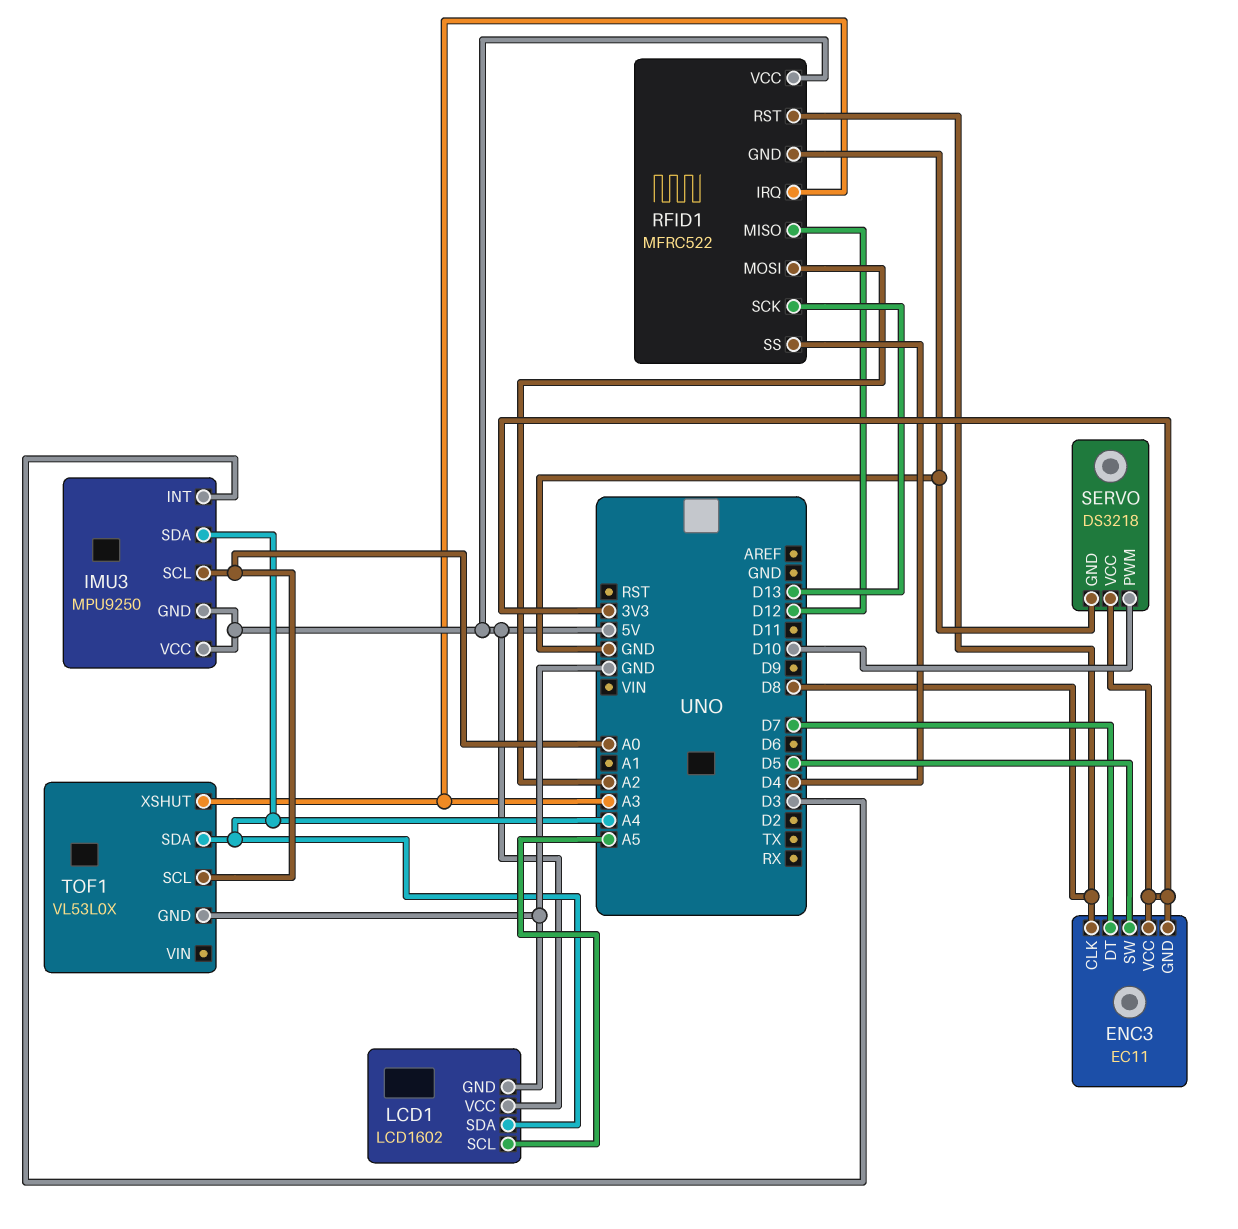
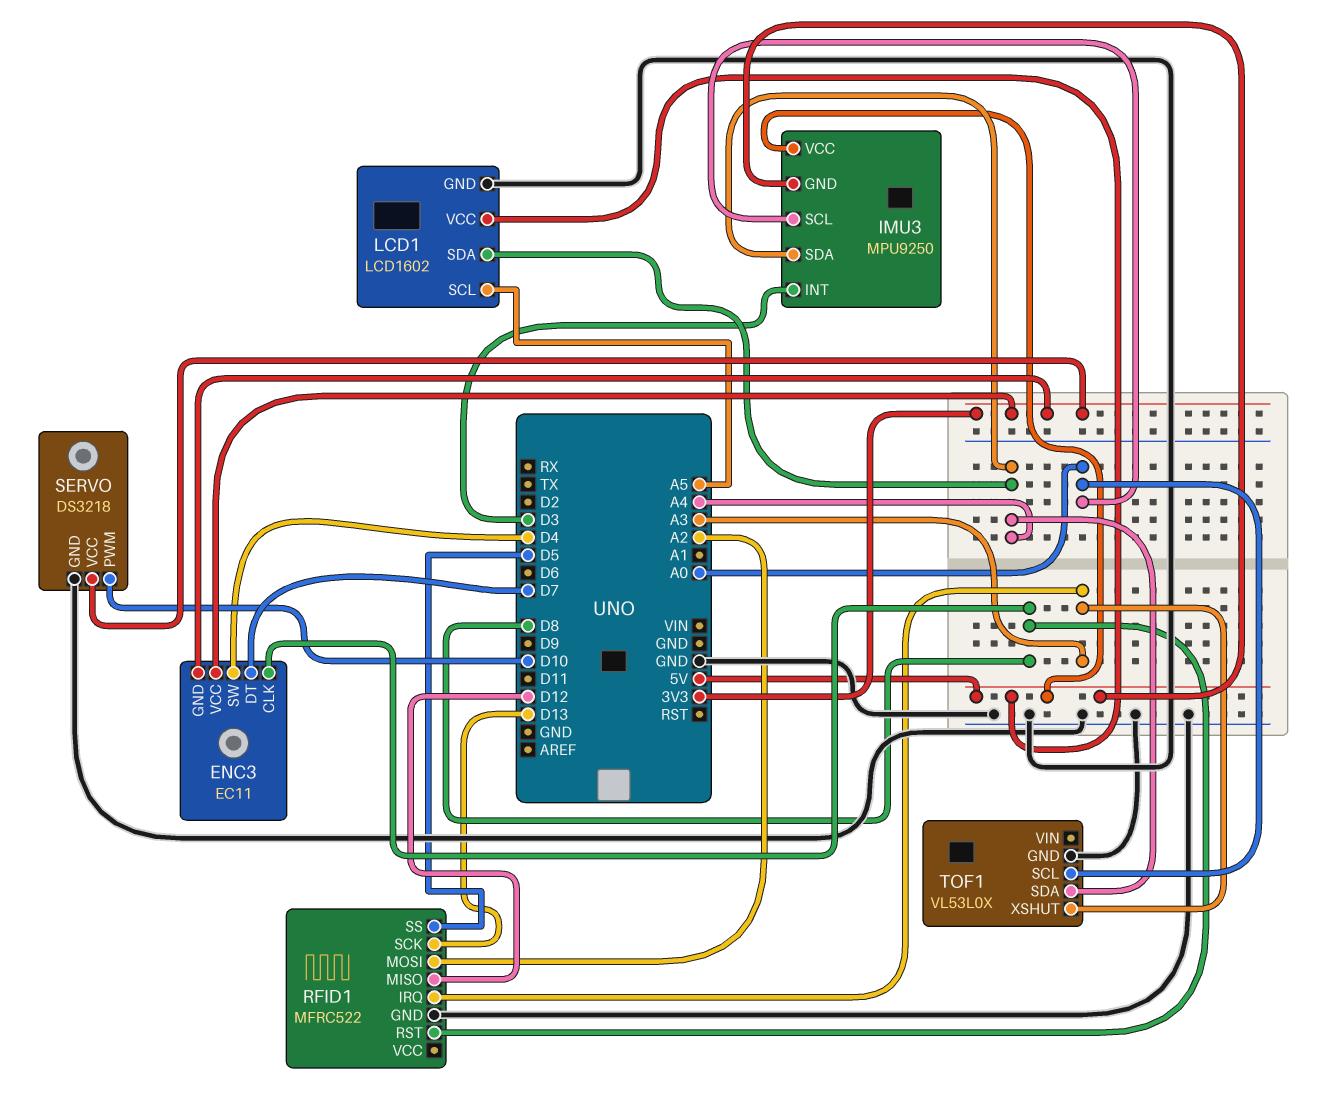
ENC3 pin SW: D5 -> D4
RFID1 pin SS: D4 -> D5
RFID1 pin VCC: 5V -> none

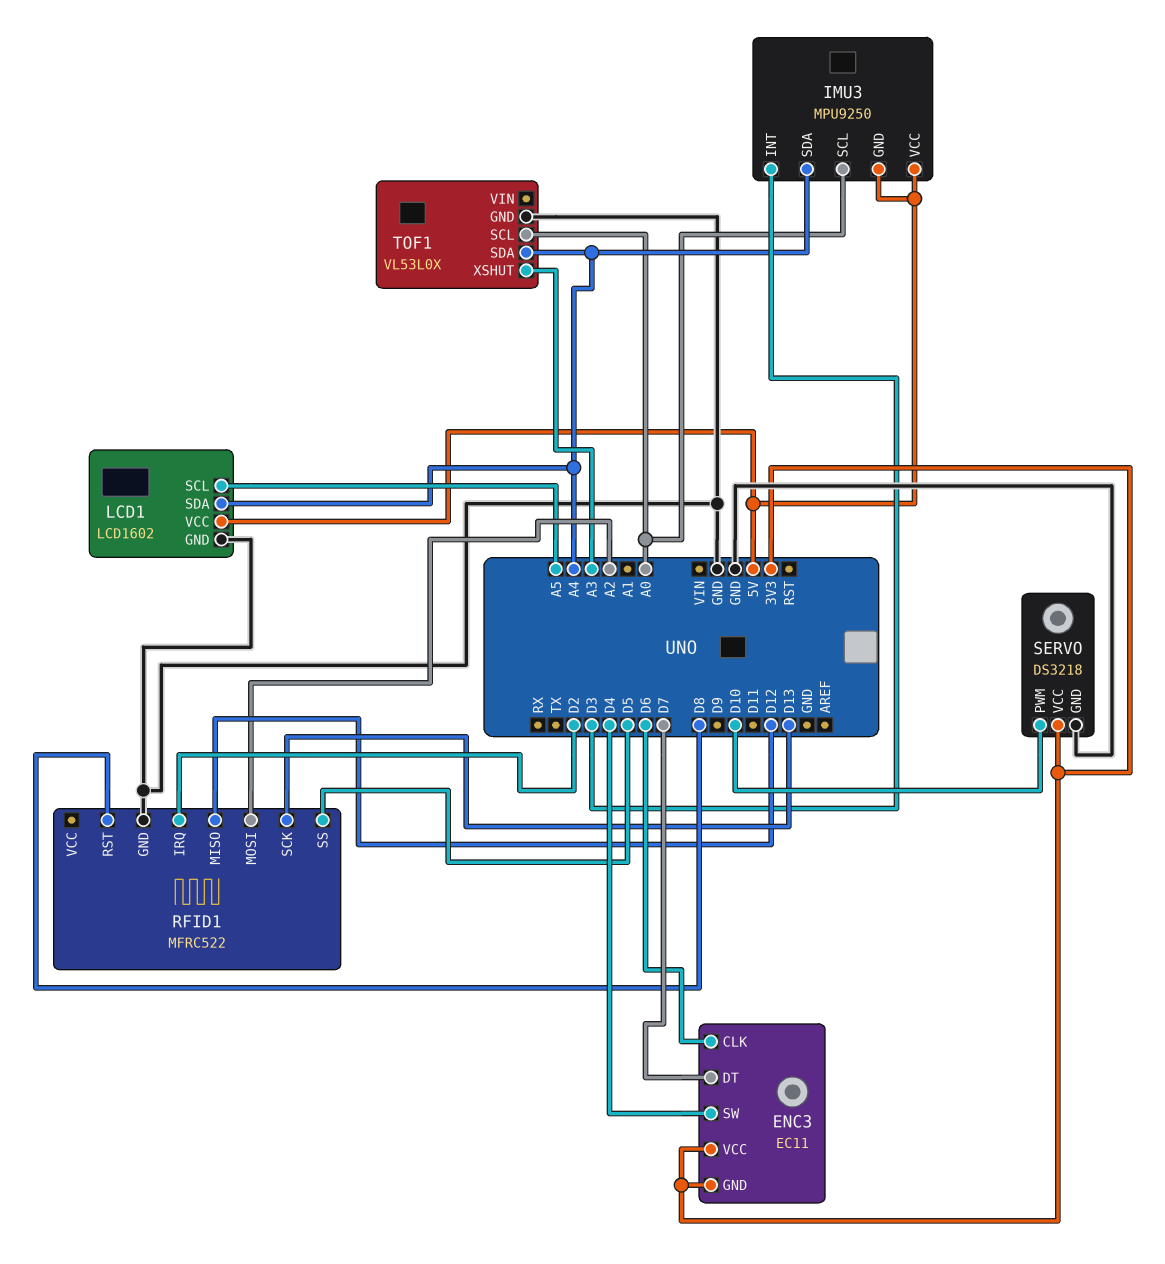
ENC3 pin CLK: D8 -> D6
RFID1 pin IRQ: A3 -> D2

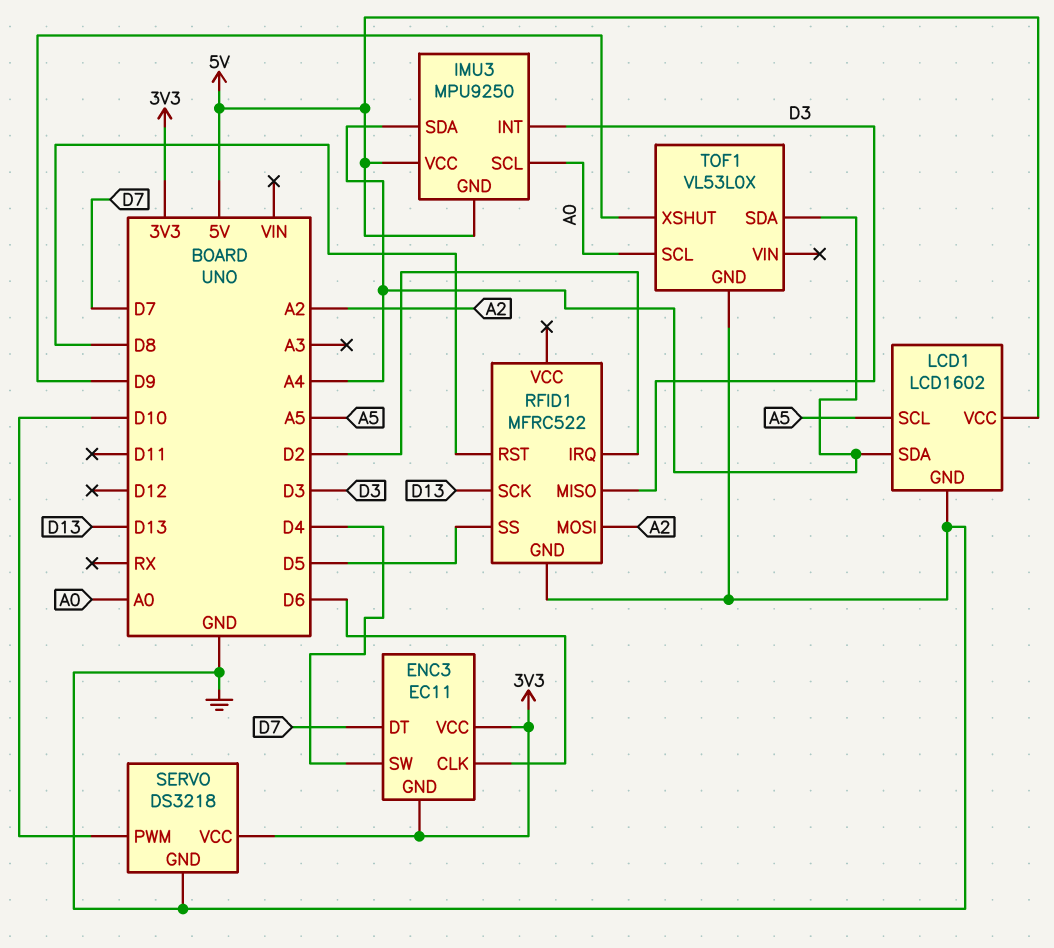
RFID1 pin MISO: D12 -> D3
TOF1 pin XSHUT: A3 -> D9

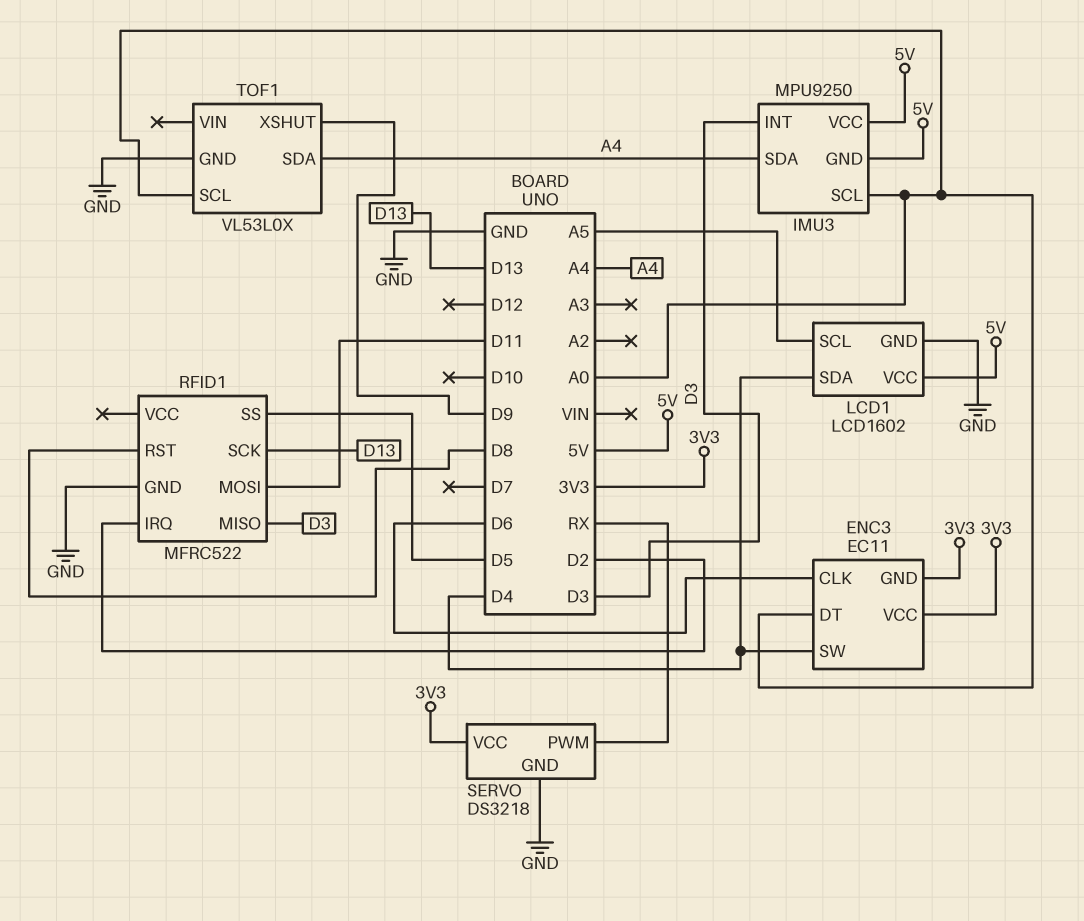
ENC3 pin DT: D7 -> A0
LCD1 pin SDA: A4 -> D4
RFID1 pin MOSI: A2 -> D11
SERVO pin PWM: D10 -> RX

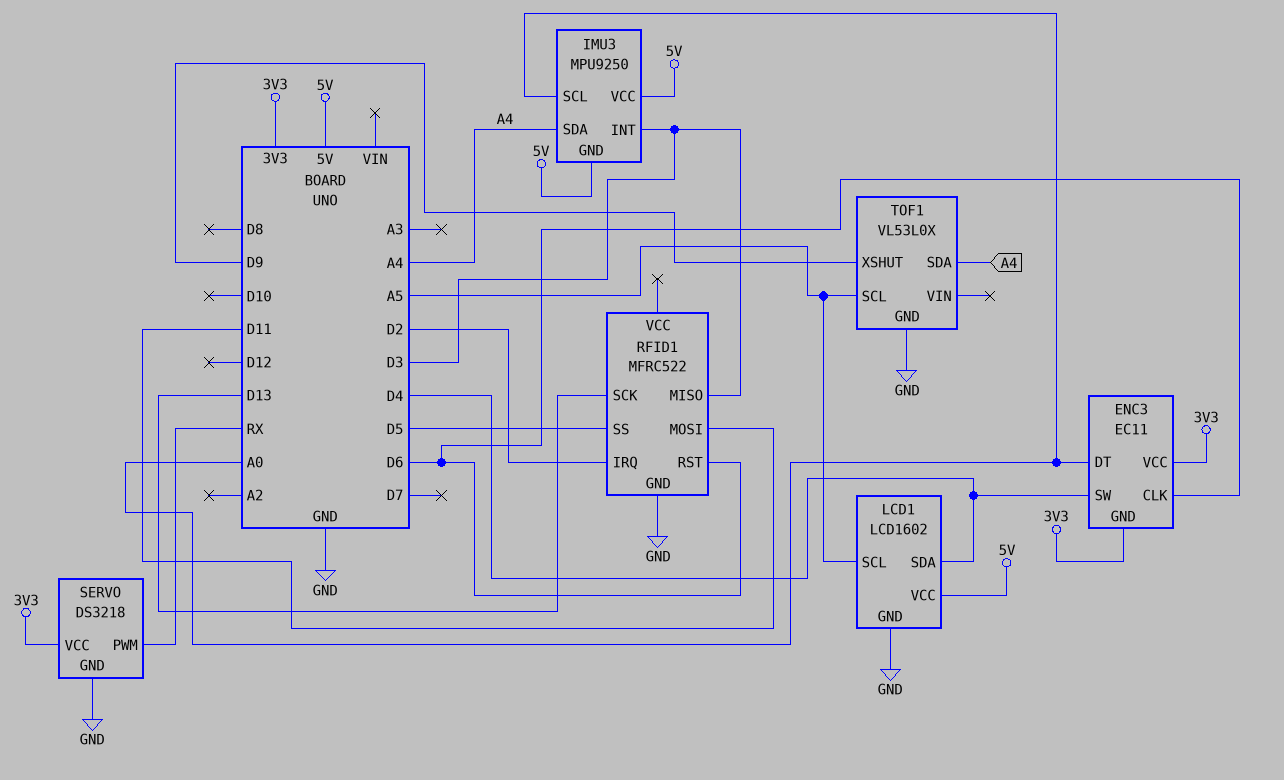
RFID1 pin RST: D8 -> D6
TOF1 pin SCL: A0 -> A5

